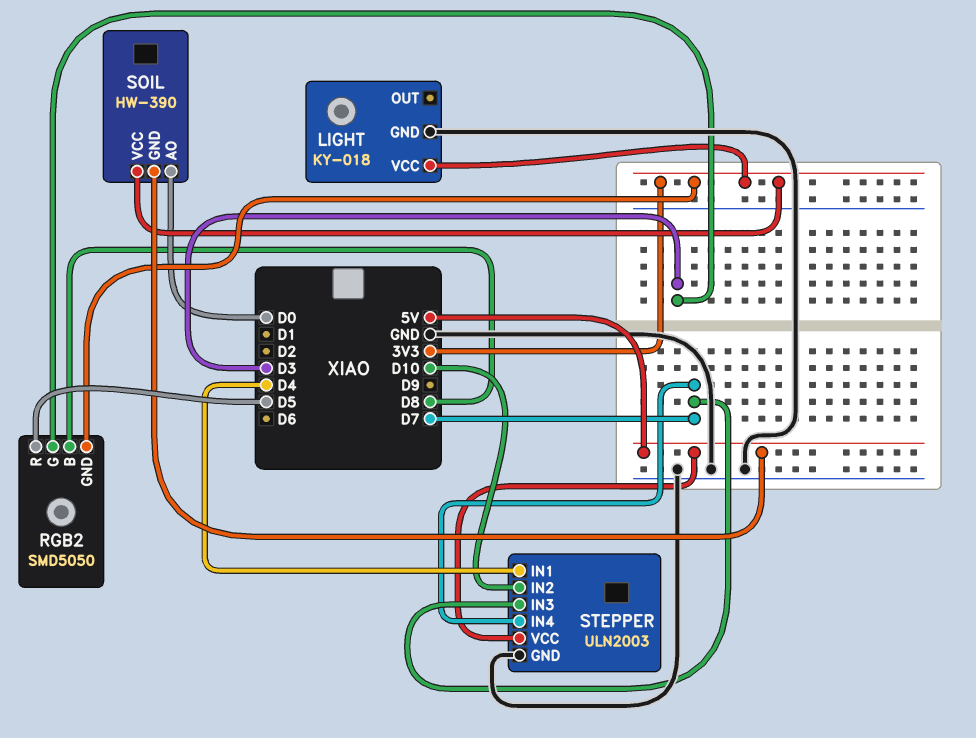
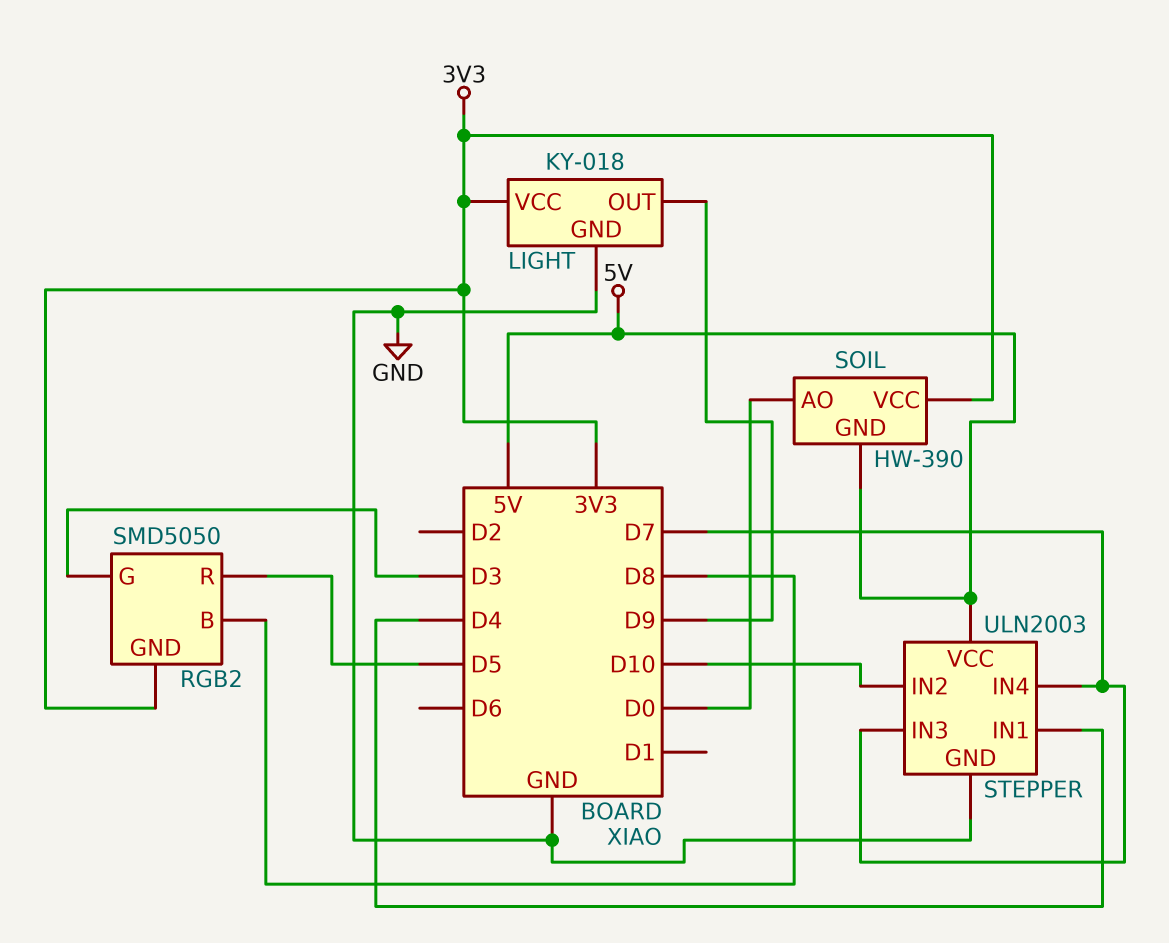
LIGHT pin OUT: none -> D9

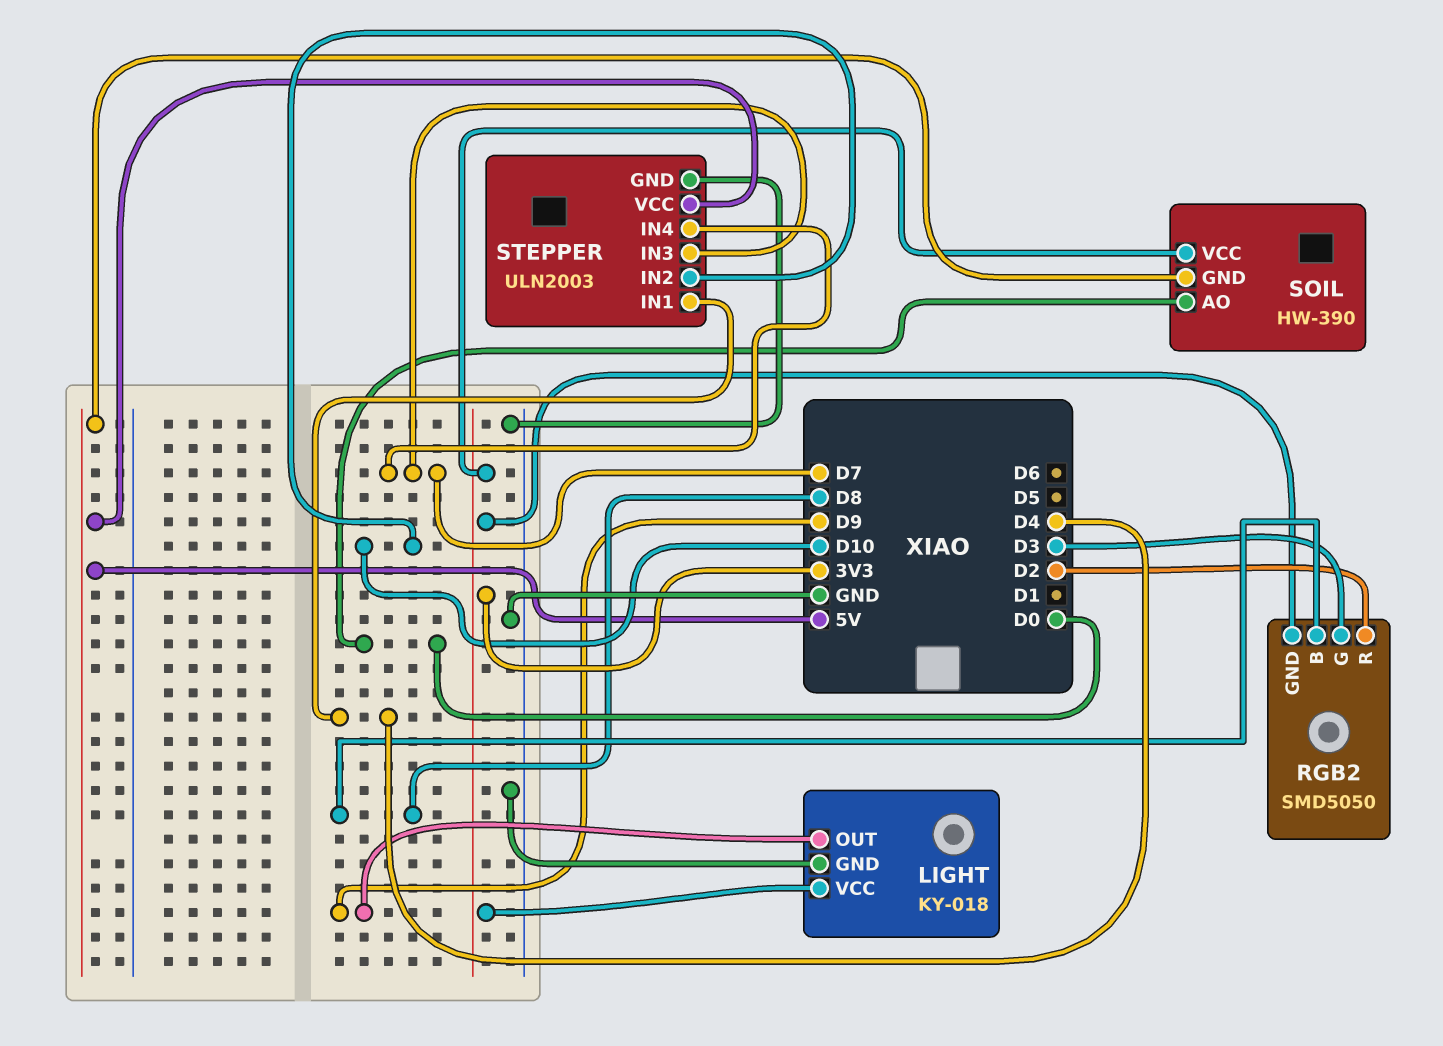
RGB2 pin R: D5 -> D2

